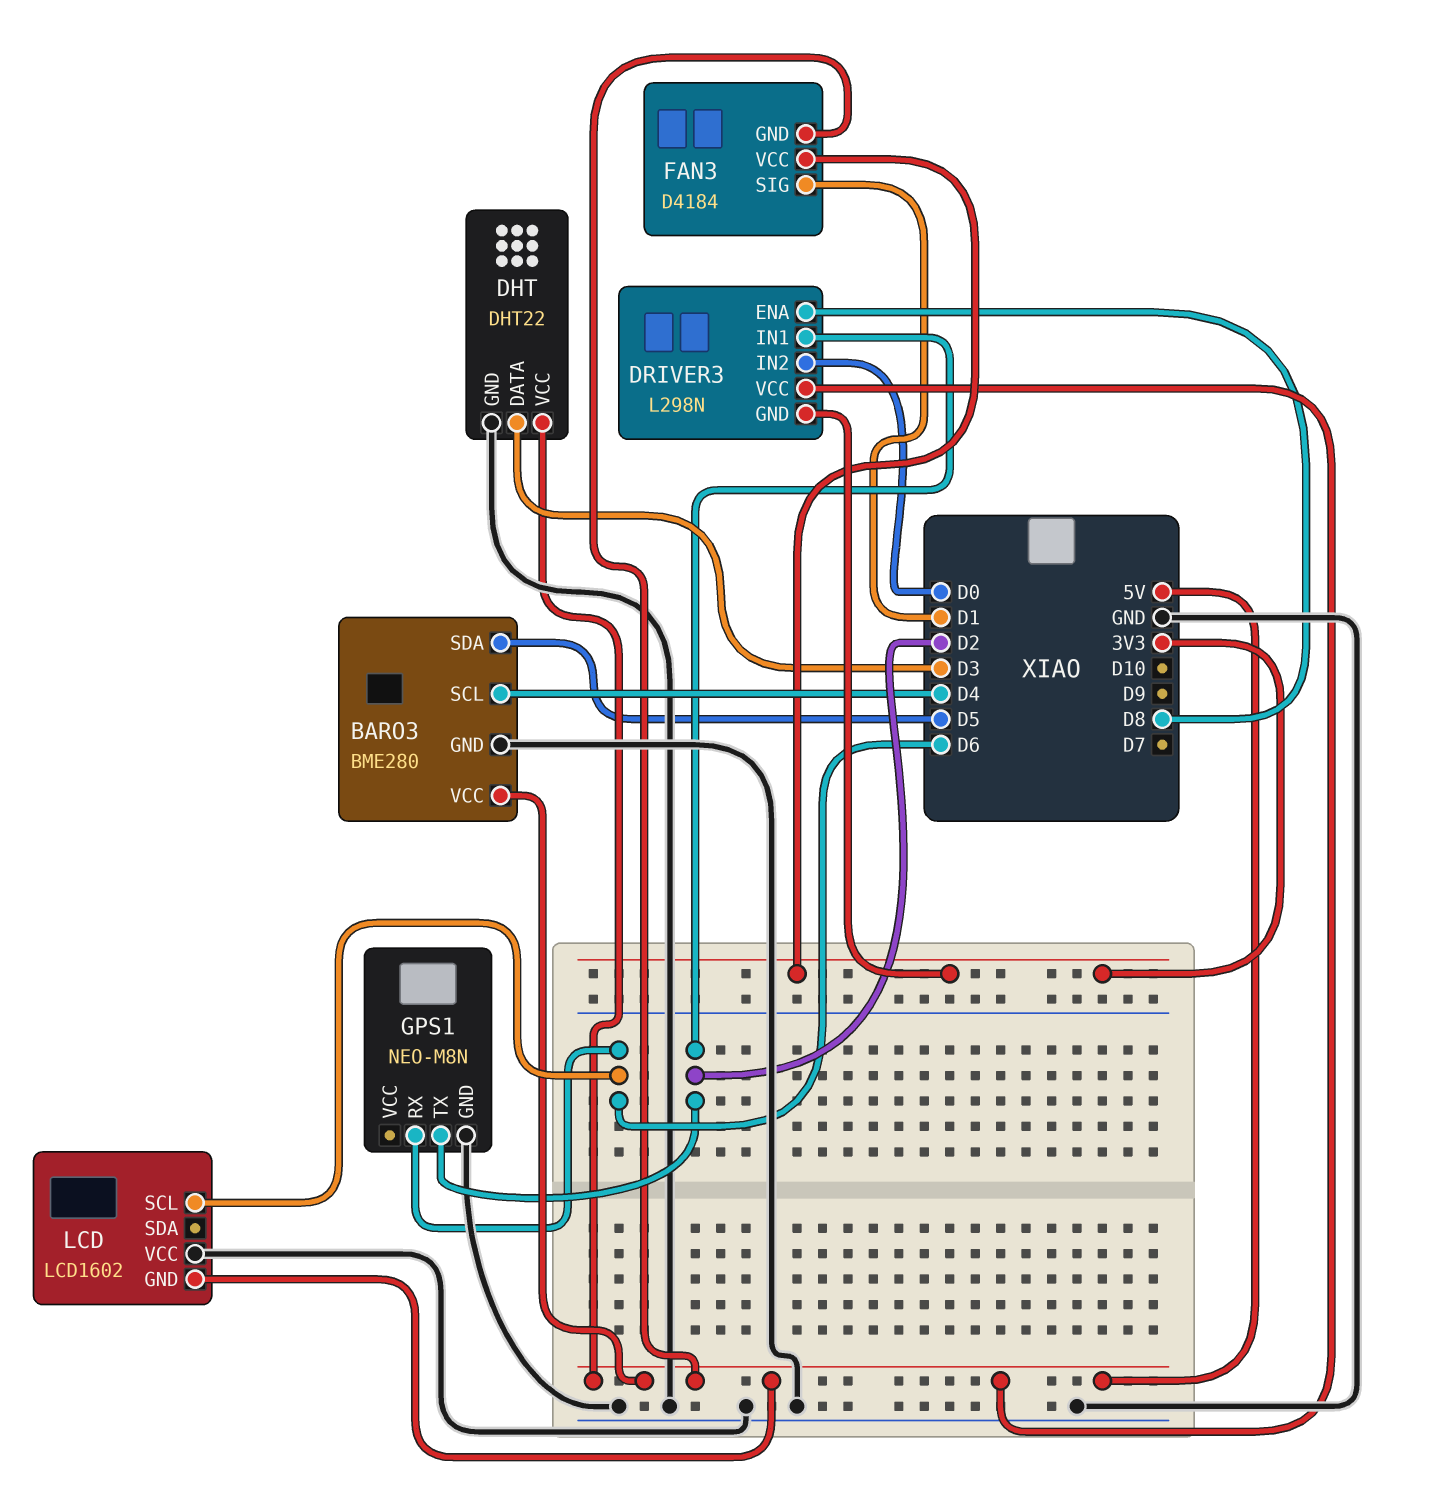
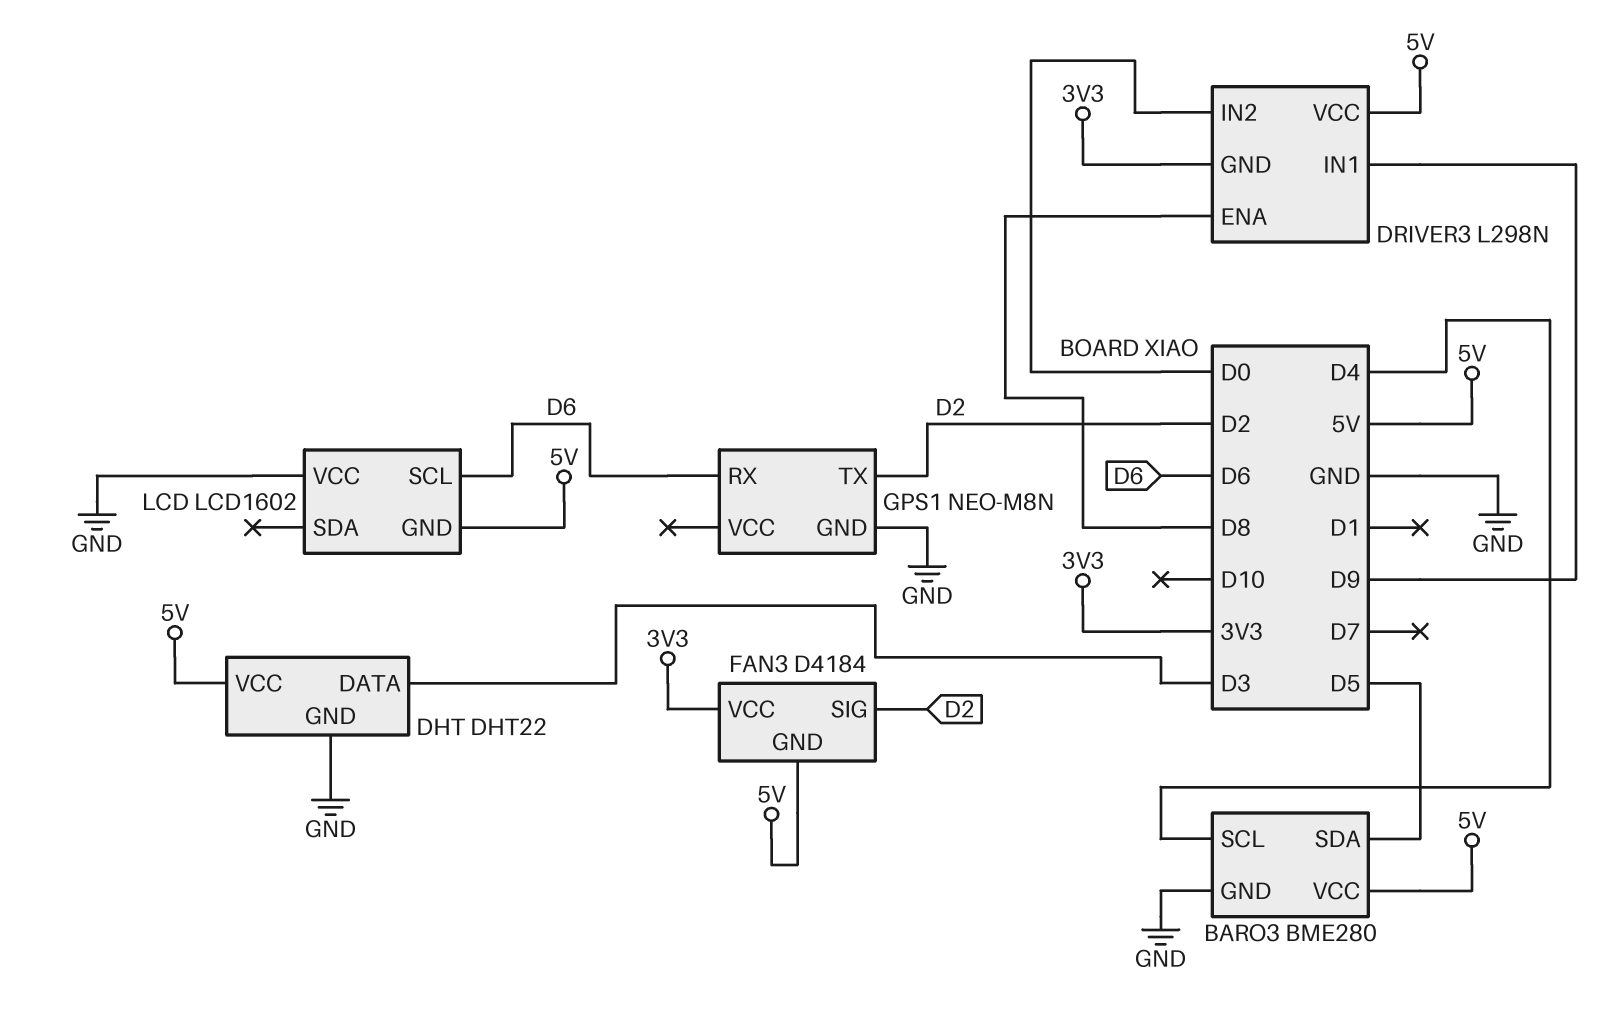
DRIVER3 pin IN1: D2 -> D9
FAN3 pin SIG: D1 -> D2

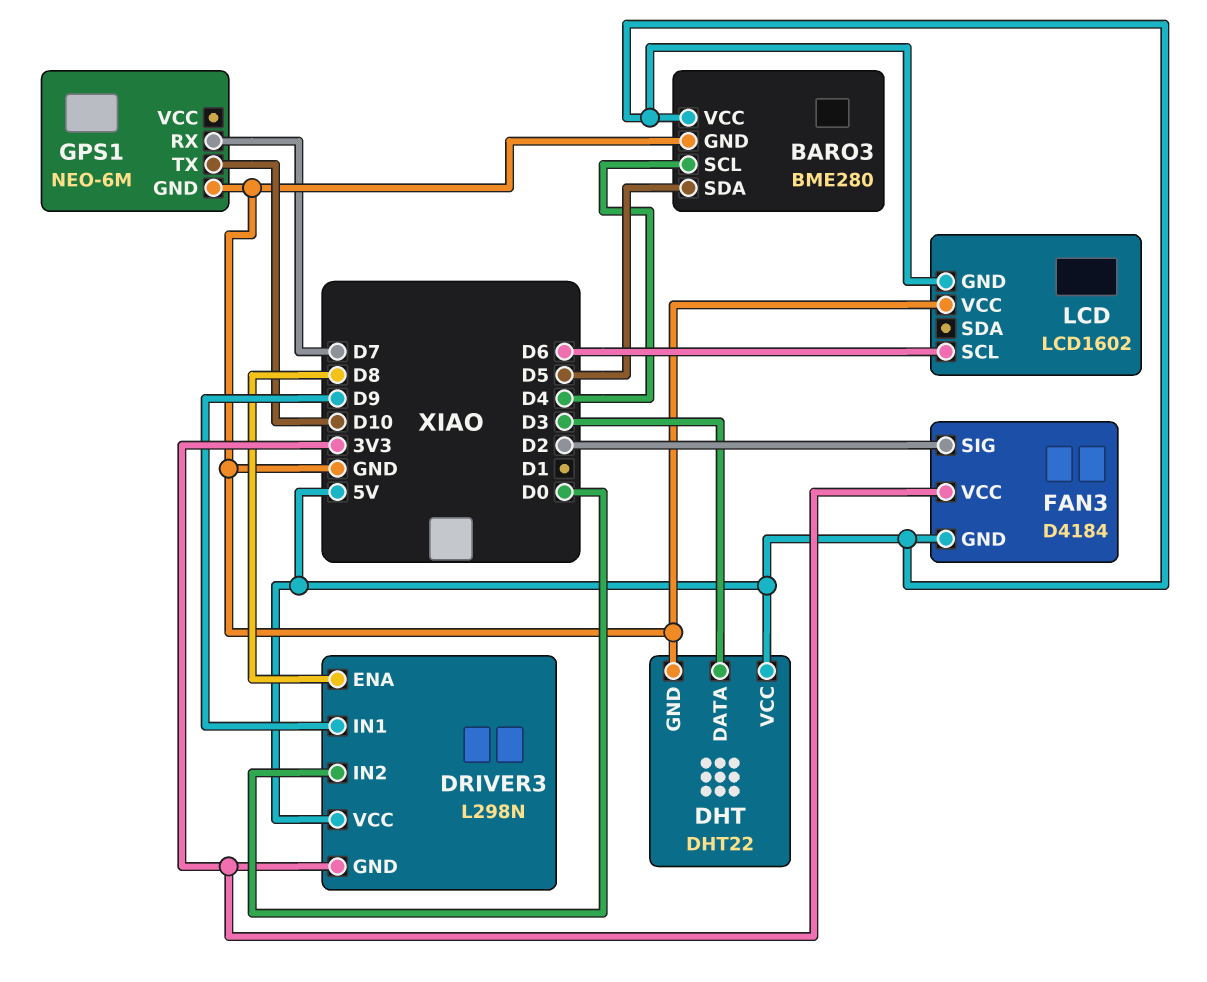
GPS1: NEO-M8N -> NEO-6M
GPS1 pin RX: D6 -> D7
GPS1 pin TX: D2 -> D10

